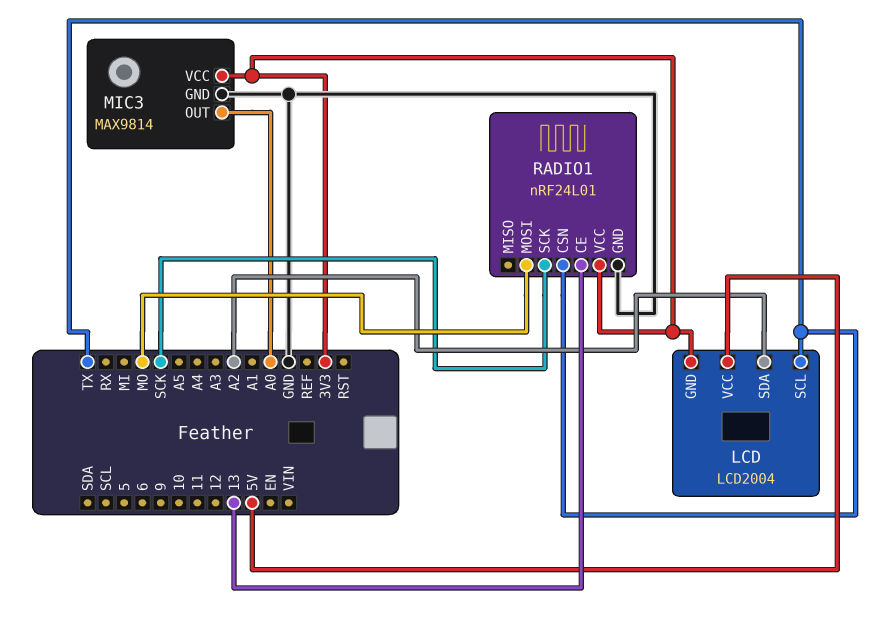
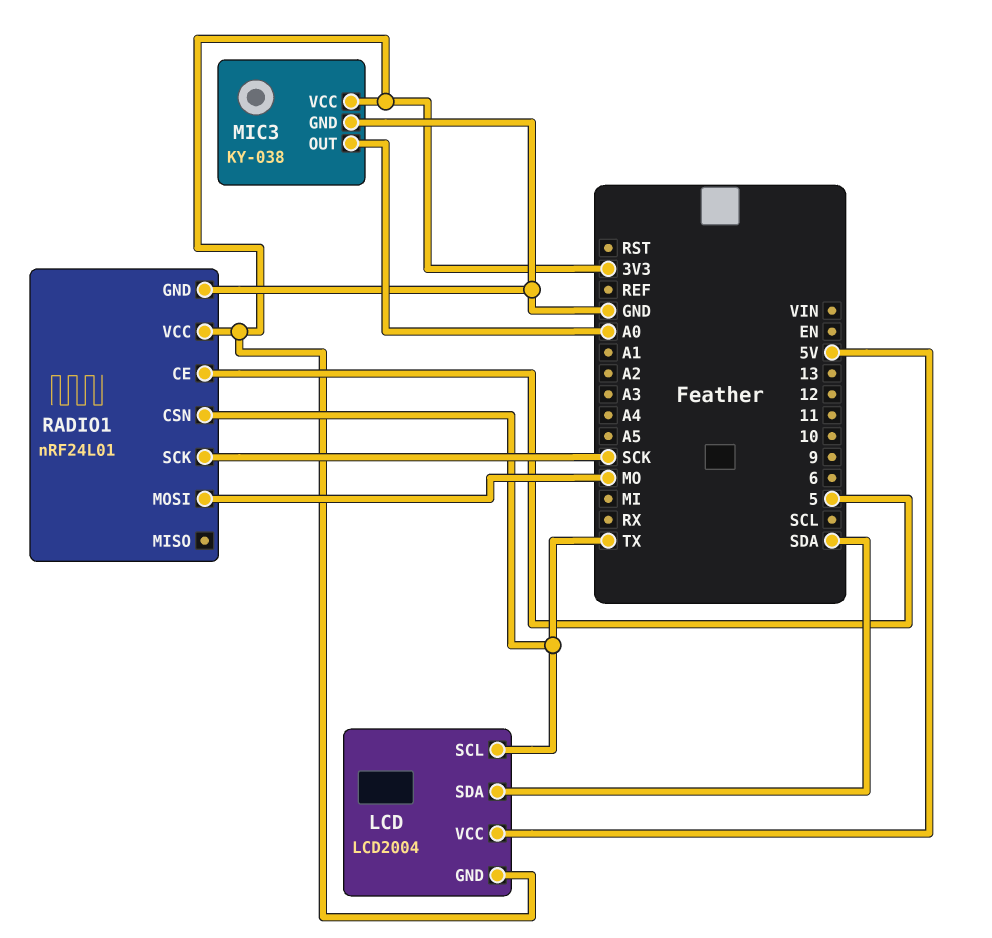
LCD pin SDA: A2 -> SDA
MIC3: MAX9814 -> KY-038
RADIO1 pin CE: 13 -> 5

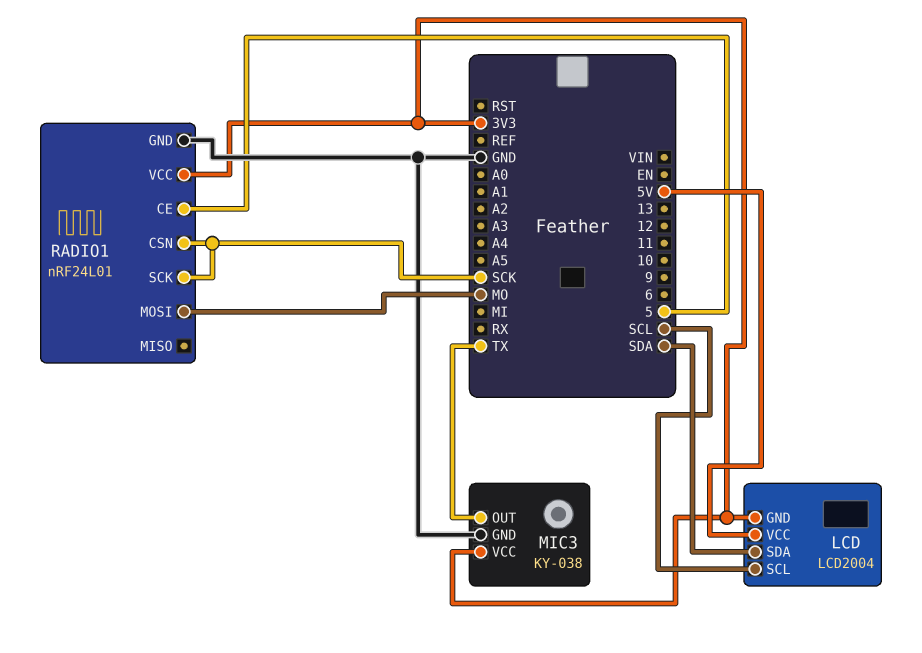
LCD pin SCL: TX -> SCL
MIC3 pin OUT: A0 -> TX
RADIO1 pin CSN: TX -> SCK

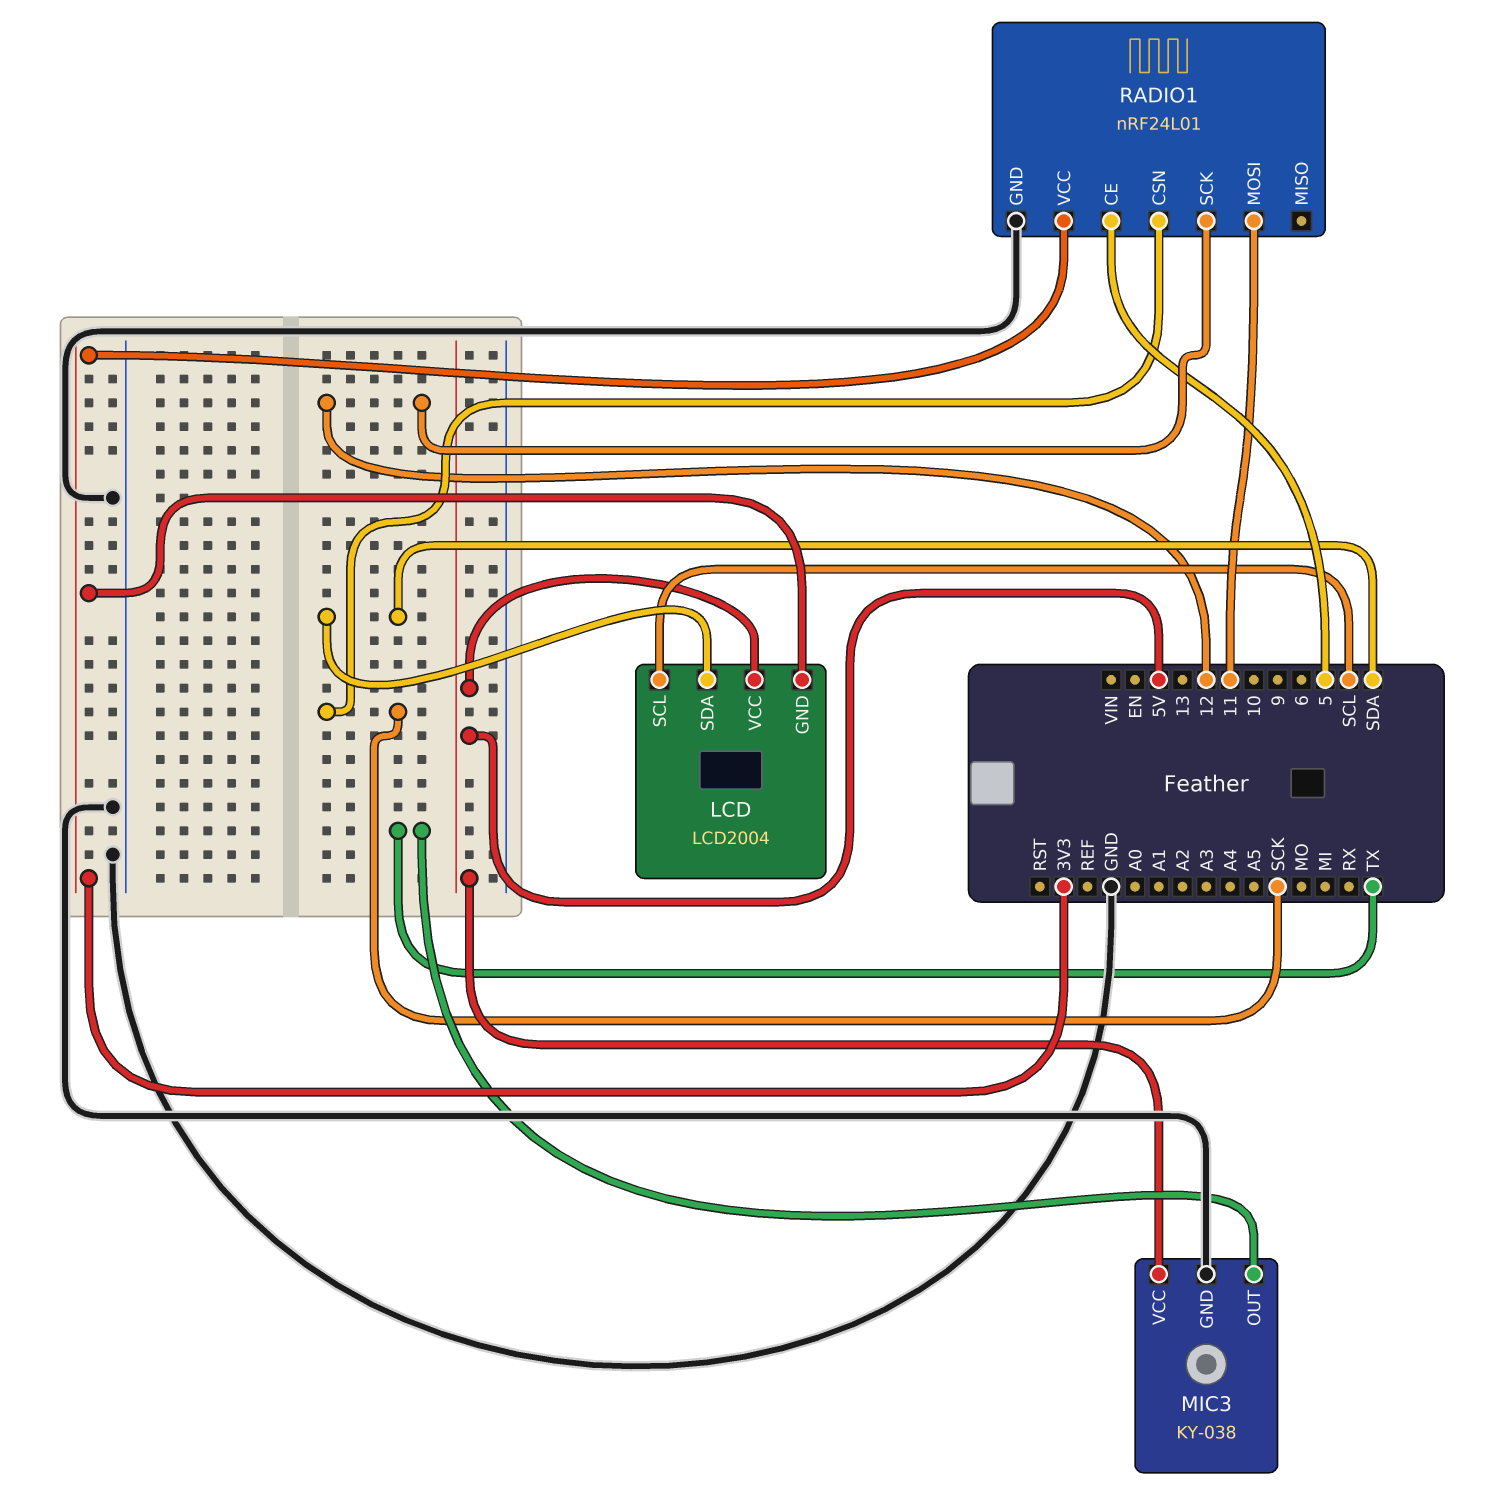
MIC3 pin VCC: 3V3 -> 5V
RADIO1 pin MOSI: MO -> 11
RADIO1 pin SCK: SCK -> 12

